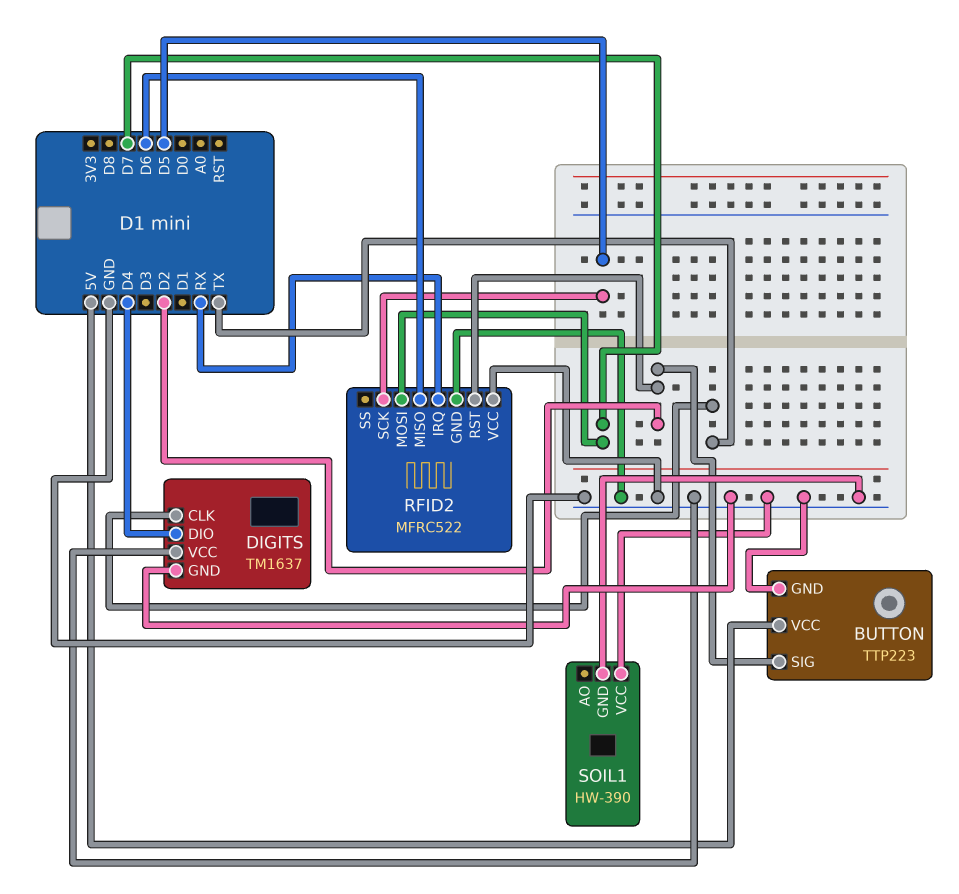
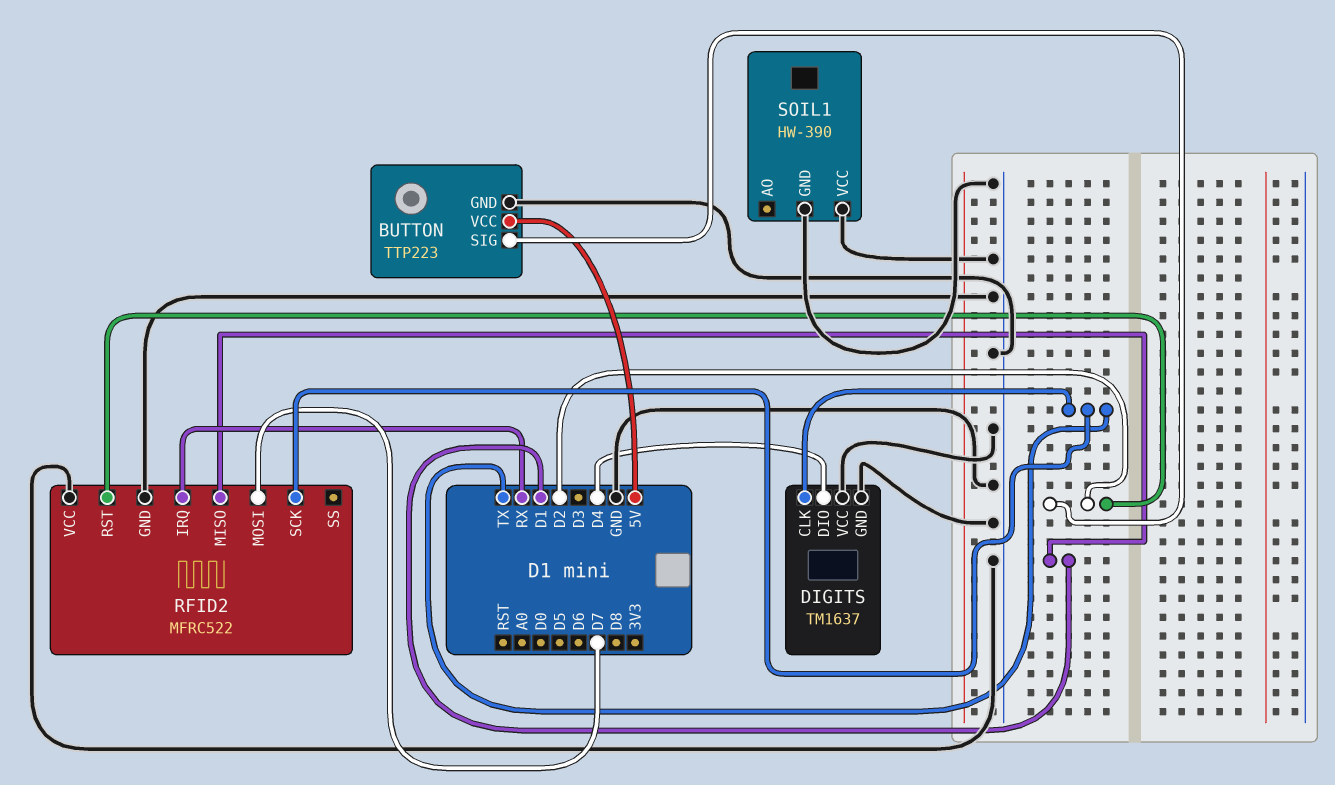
RFID2 pin MISO: D6 -> D1
RFID2 pin SCK: D5 -> TX

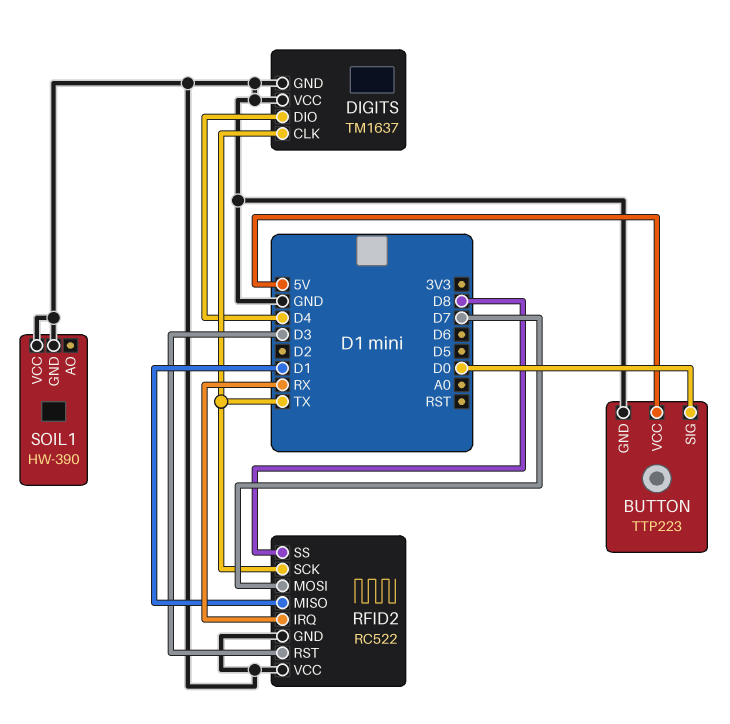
BUTTON pin SIG: D2 -> D0
RFID2: MFRC522 -> RC522
RFID2 pin RST: D2 -> D3
RFID2 pin SS: none -> D8

